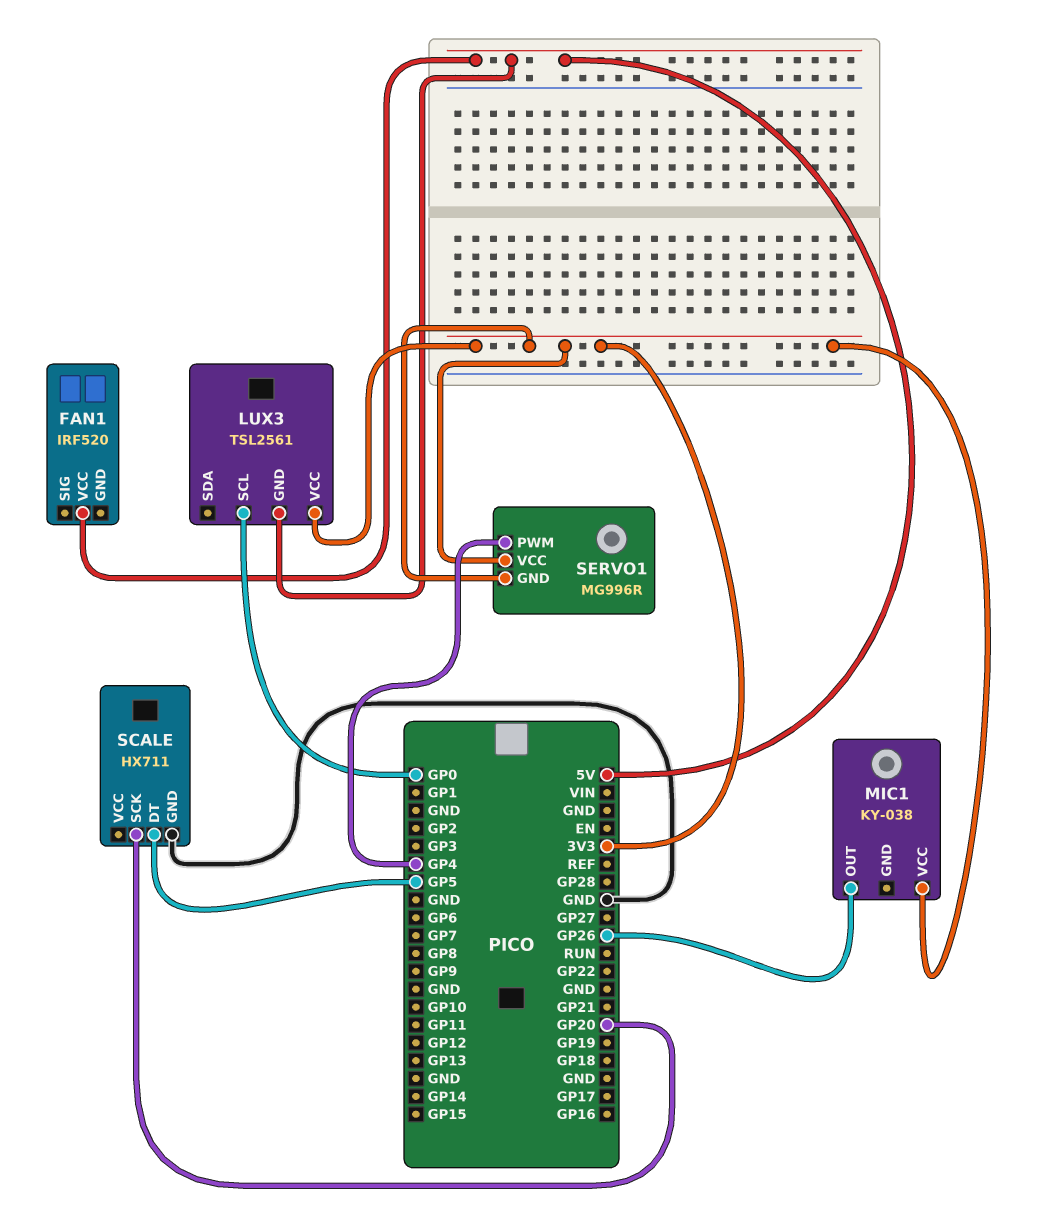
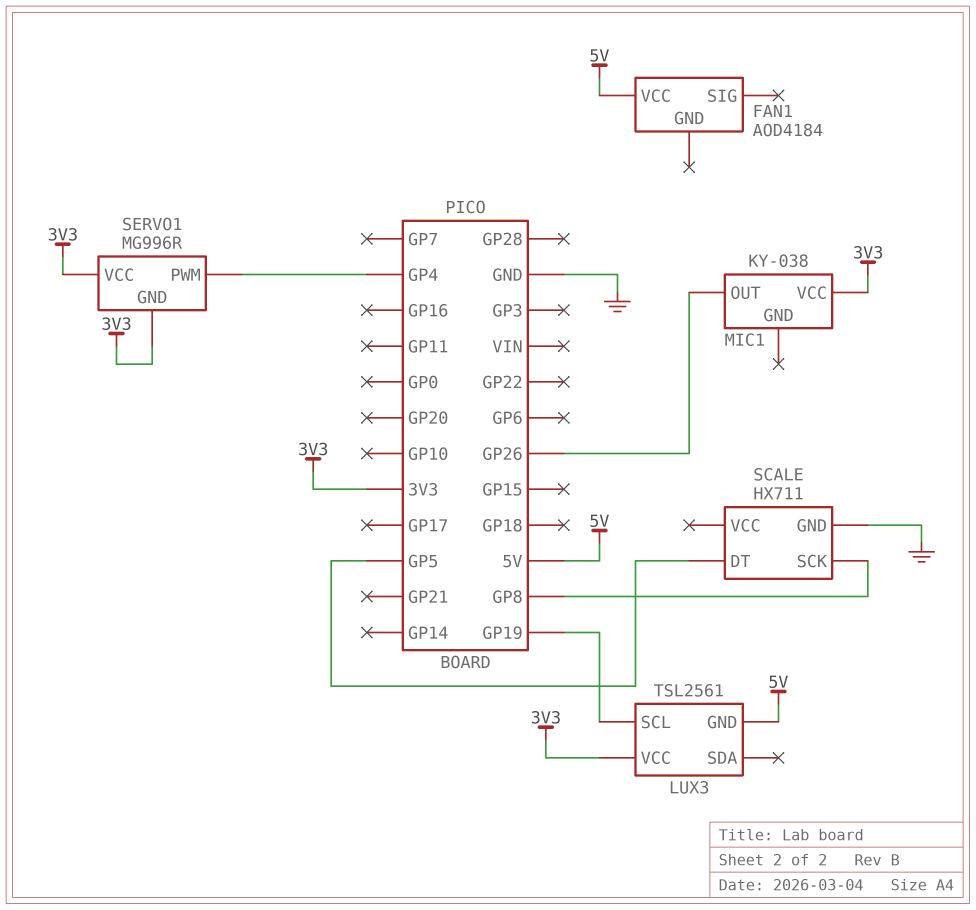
FAN1: IRF520 -> AOD4184
LUX3 pin SCL: GP0 -> GP19
SCALE pin SCK: GP20 -> GP8

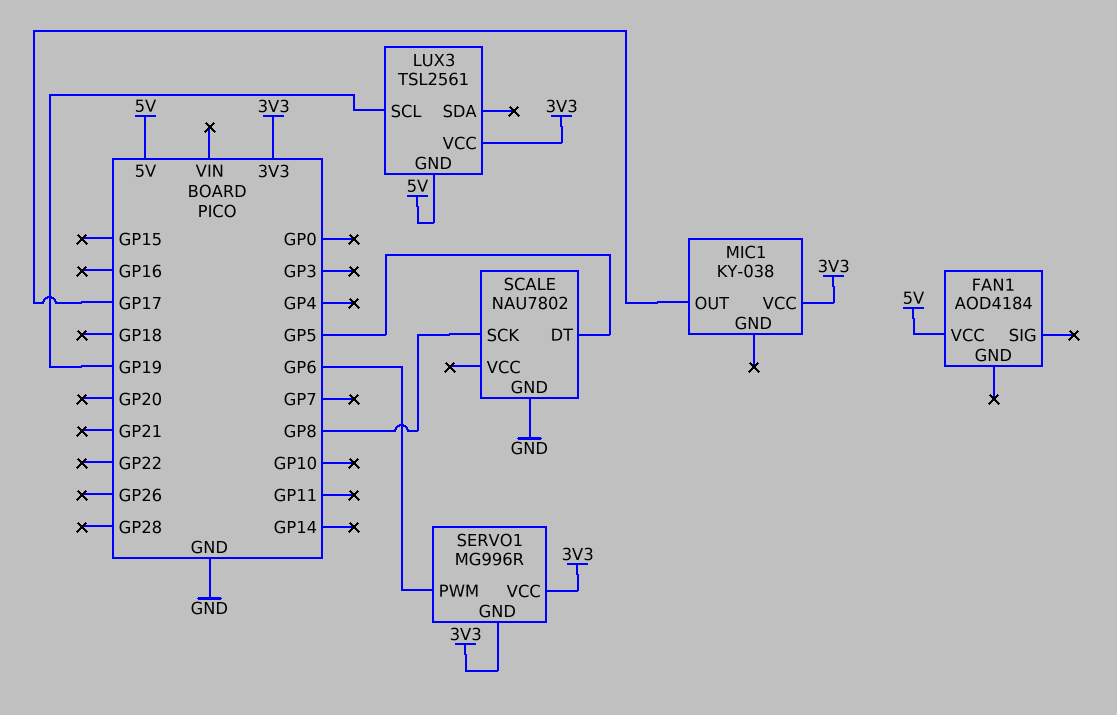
MIC1 pin OUT: GP26 -> GP17
SCALE: HX711 -> NAU7802
SERVO1 pin PWM: GP4 -> GP6

